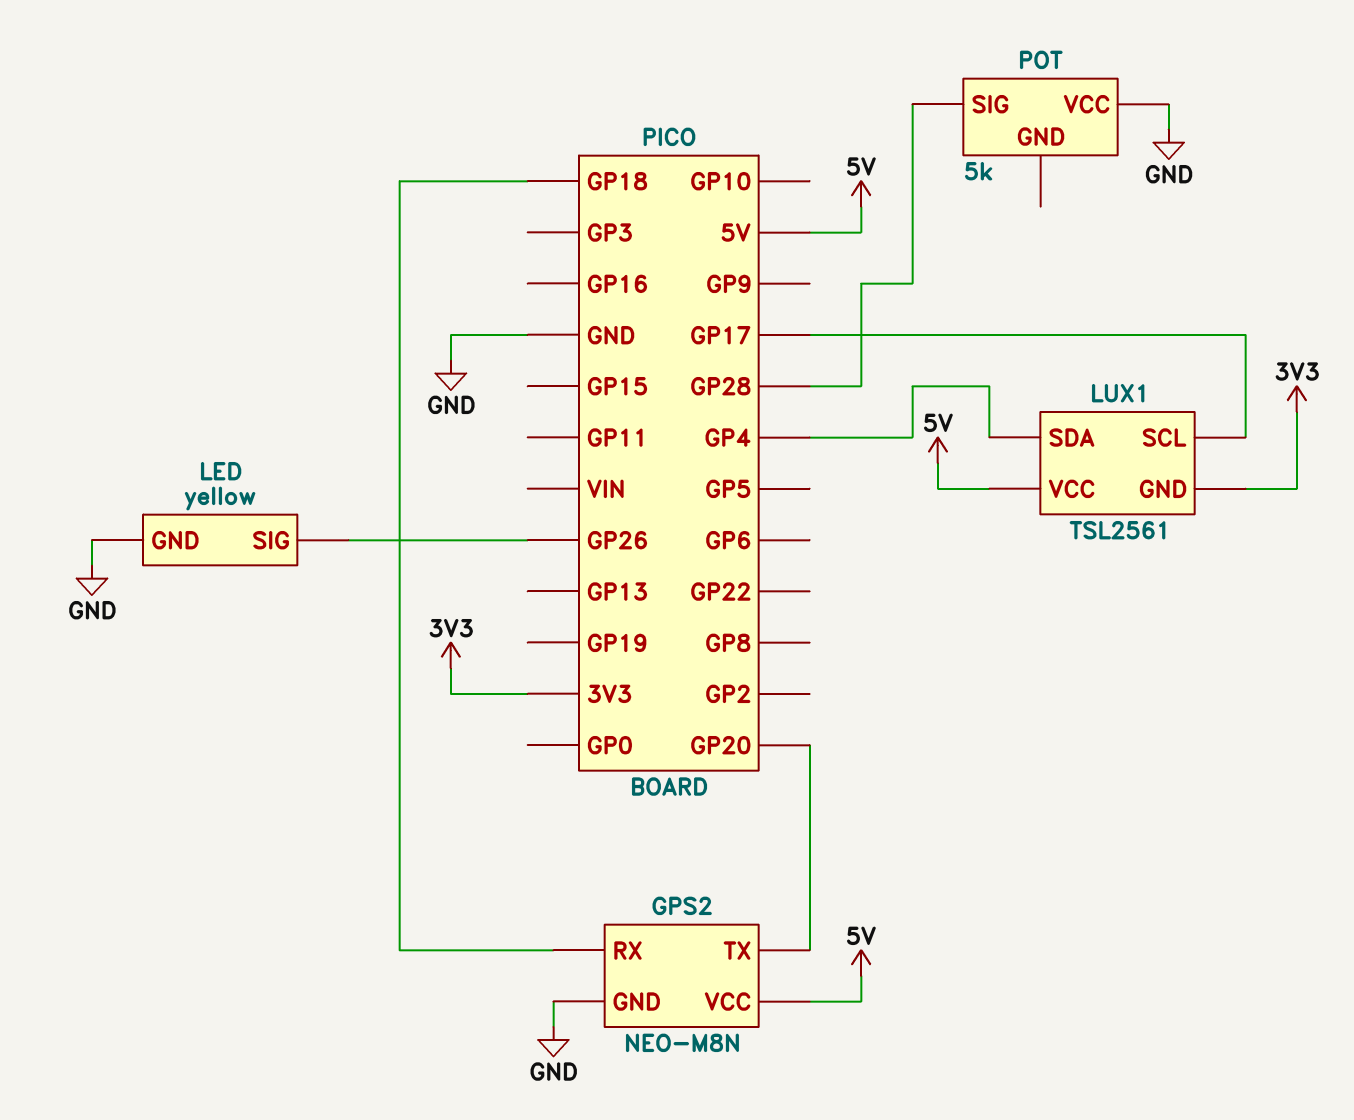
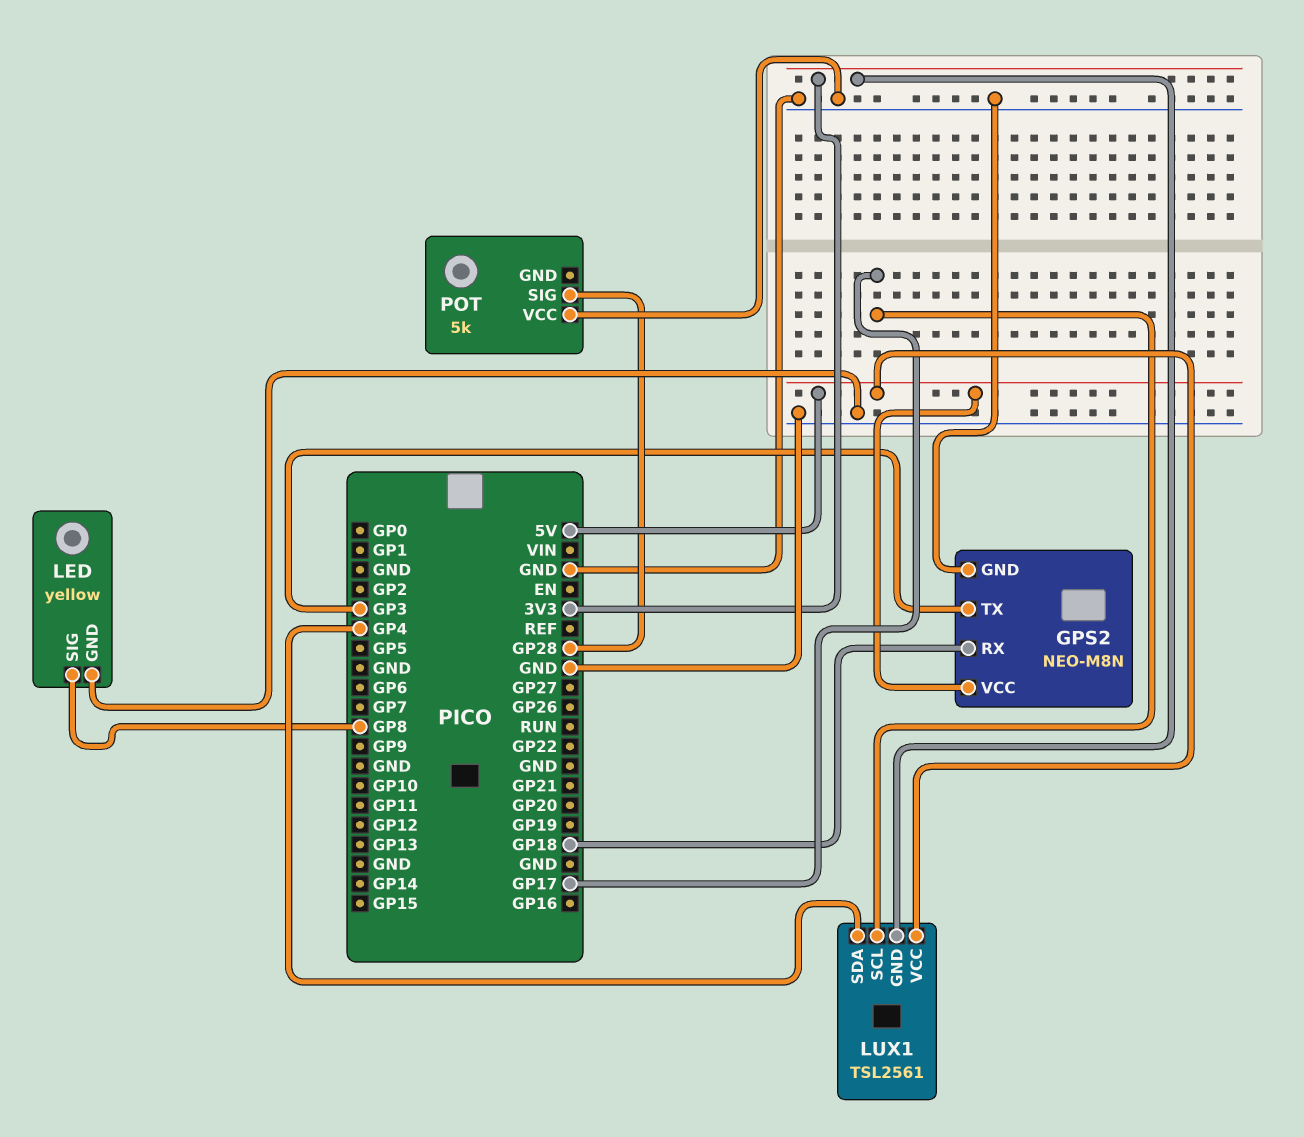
GPS2 pin TX: GP20 -> GP3
LED pin SIG: GP26 -> GP8

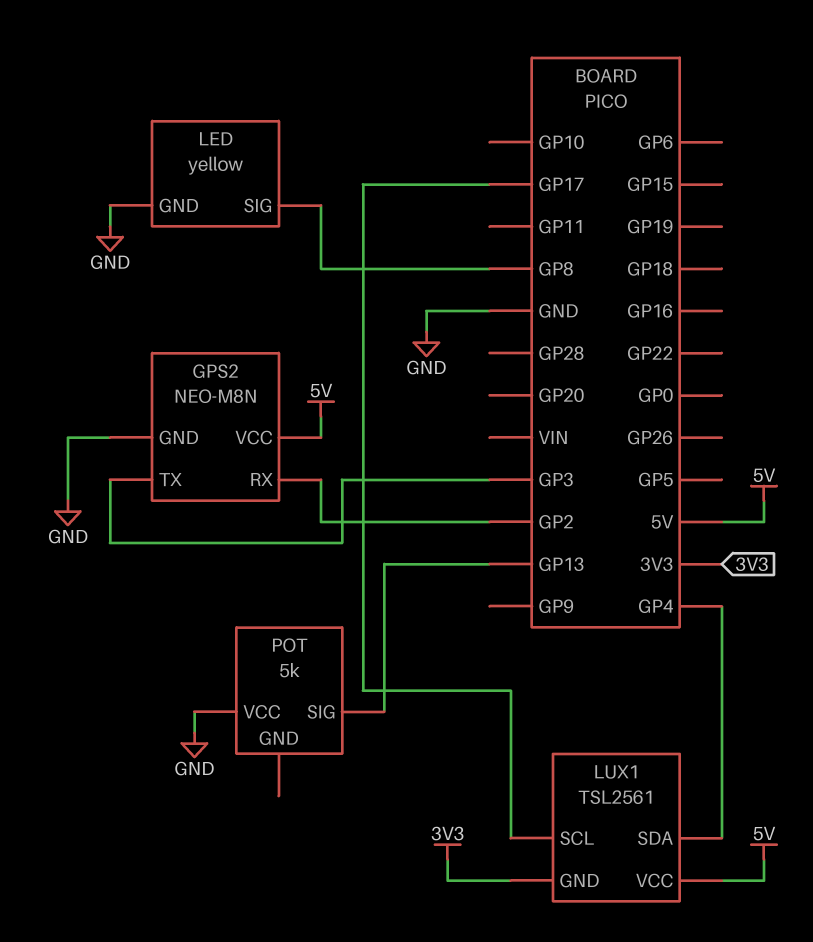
GPS2 pin RX: GP18 -> GP2
POT pin SIG: GP28 -> GP13

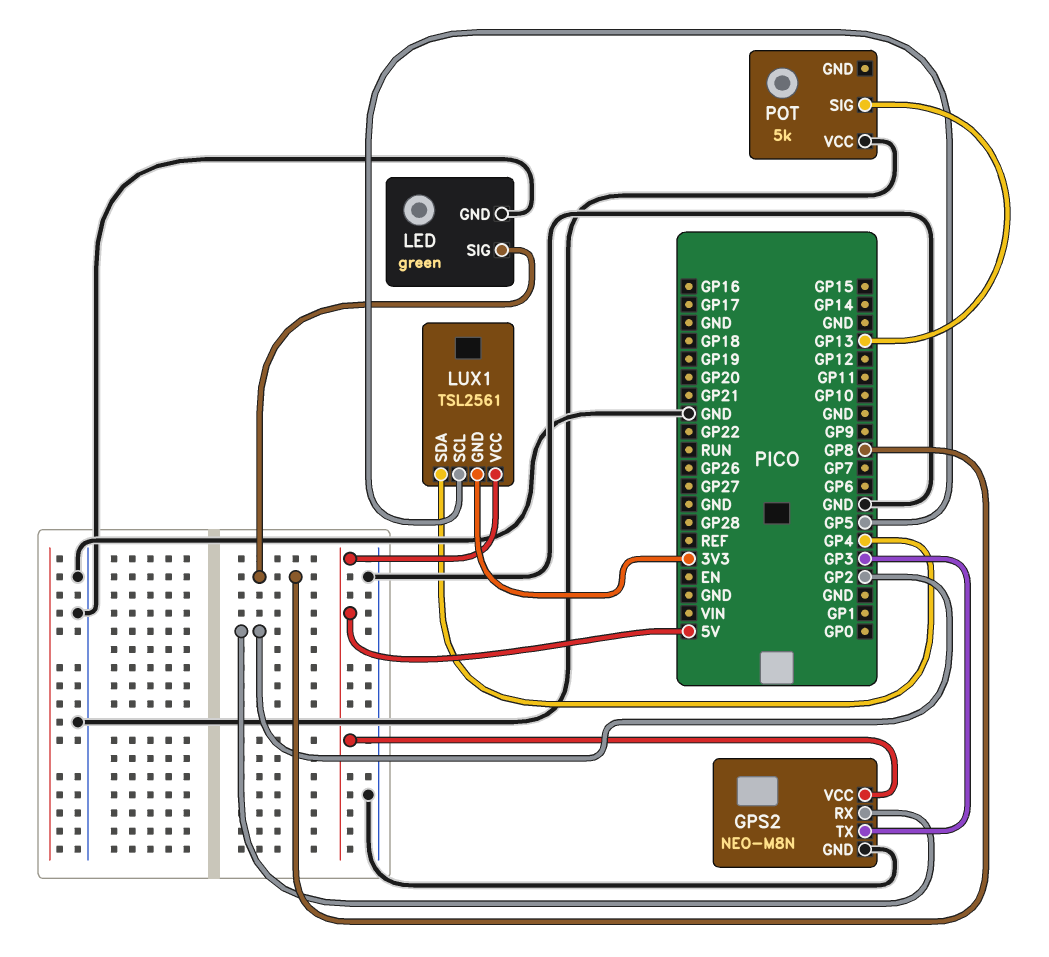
LED: yellow -> green
LUX1 pin SCL: GP17 -> GP5

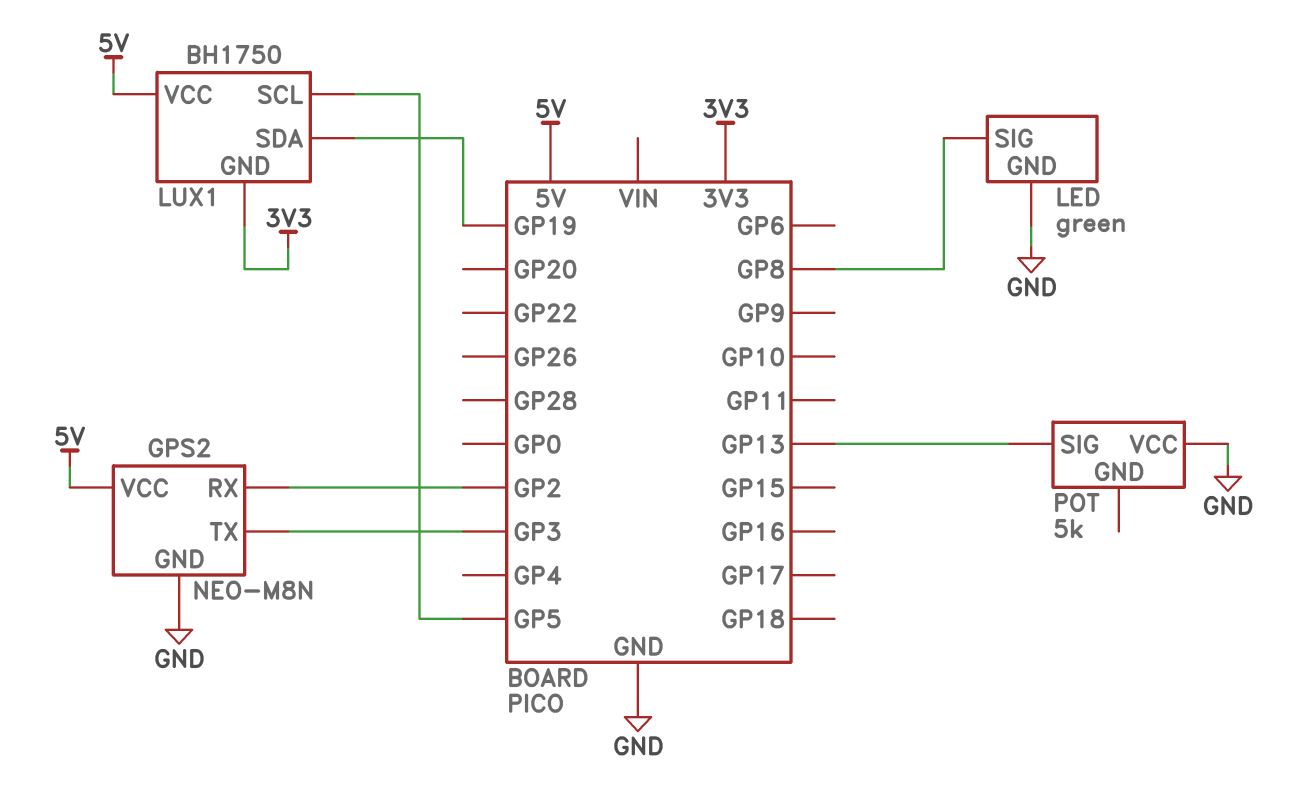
LUX1: TSL2561 -> BH1750
LUX1 pin SDA: GP4 -> GP19

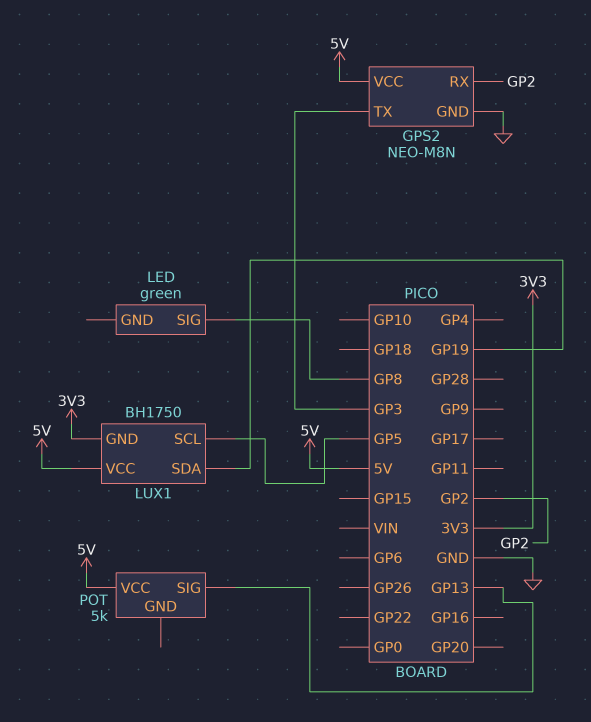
LED pin GND: GND -> none
POT pin VCC: GND -> 5V

